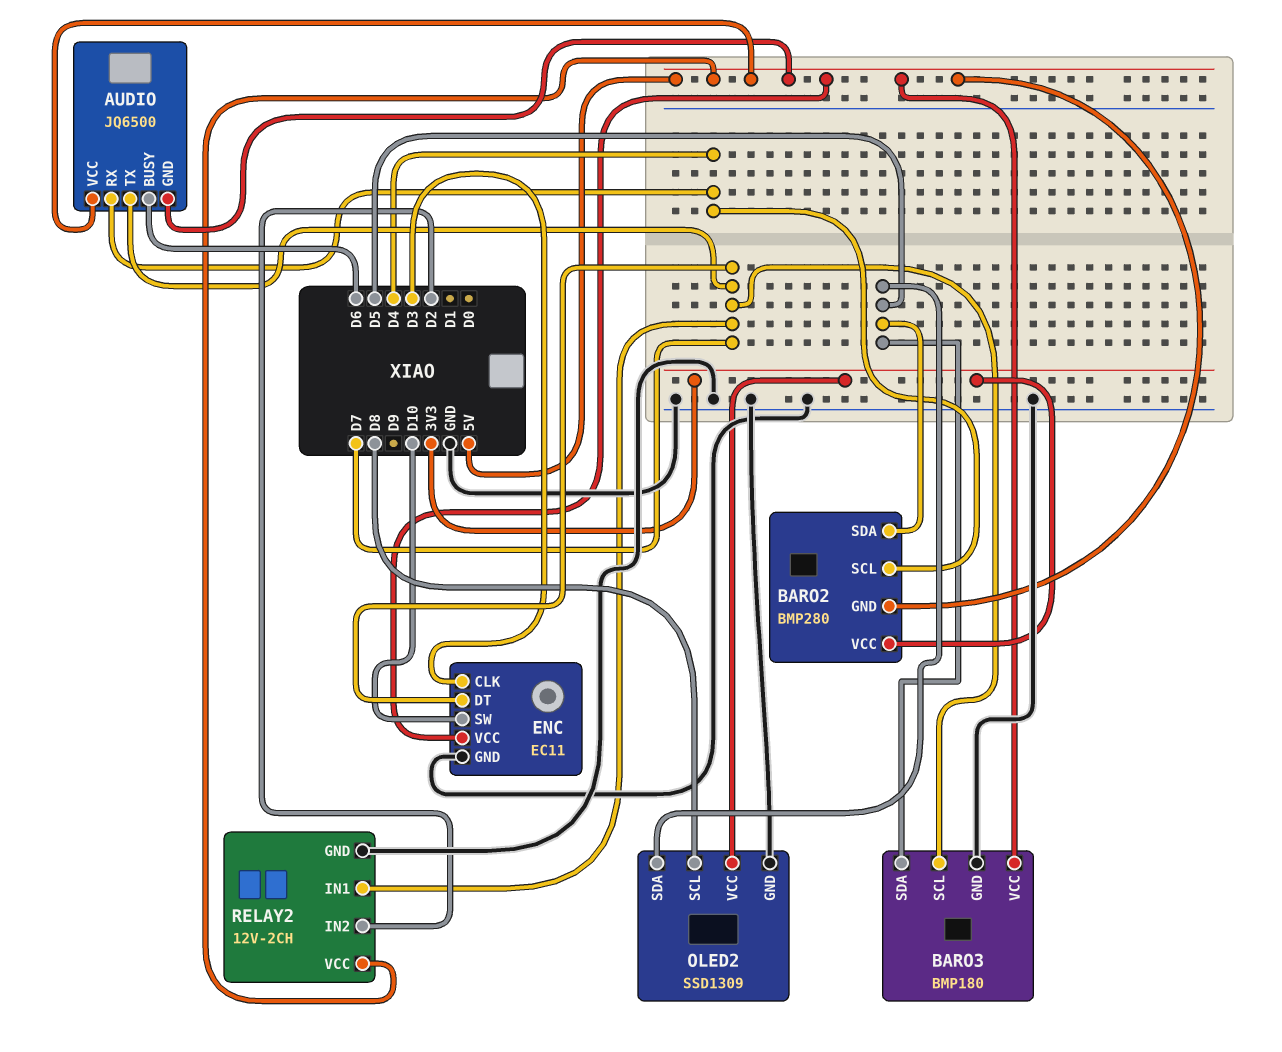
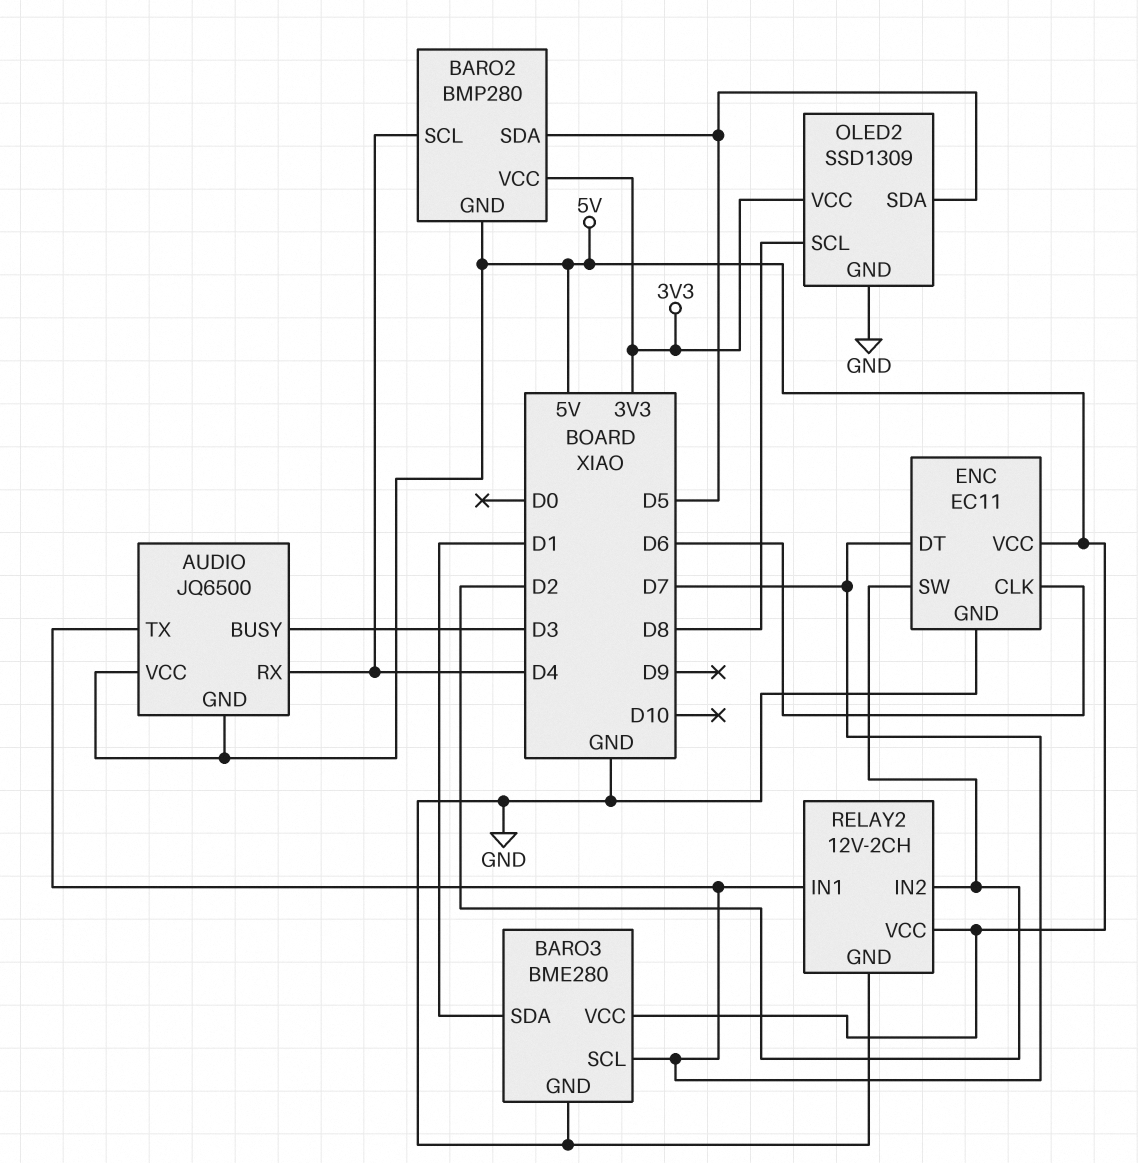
AUDIO pin BUSY: D6 -> D3
BARO3: BMP180 -> BME280
BARO3 pin SDA: D5 -> D1
ENC pin CLK: D3 -> D6
ENC pin SW: D10 -> D2

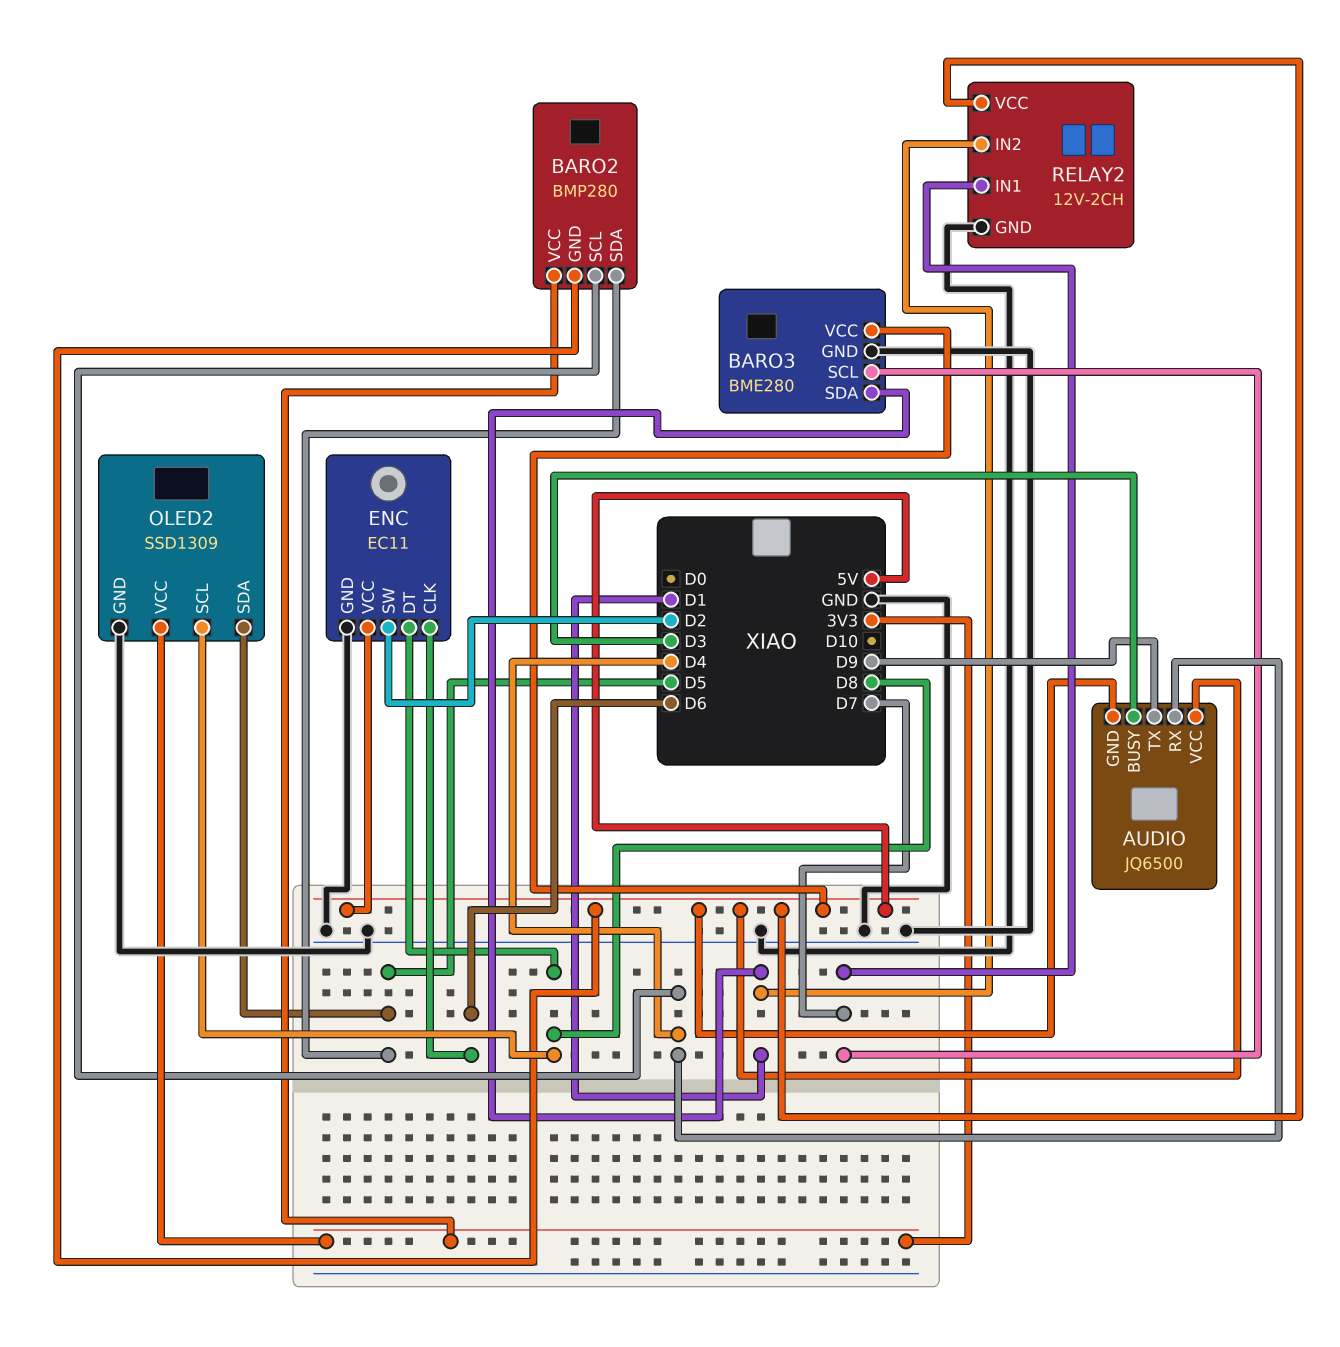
AUDIO pin TX: D7 -> D9
ENC pin DT: D7 -> D8
RELAY2 pin IN2: D2 -> D1

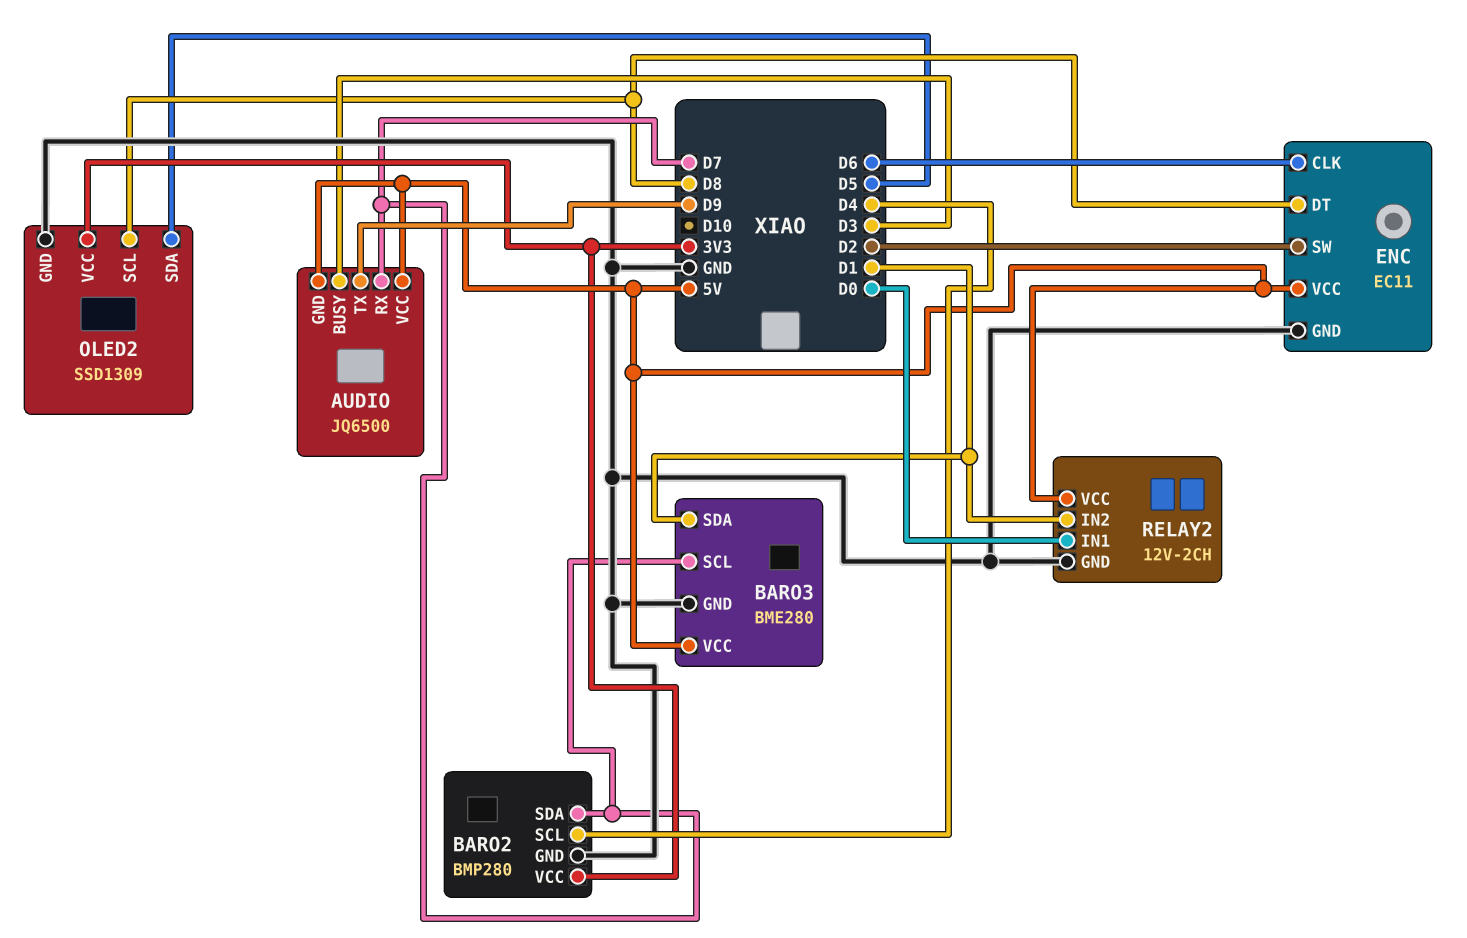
AUDIO pin RX: D4 -> D7
BARO2 pin GND: 5V -> GND
BARO2 pin SDA: D5 -> D7
RELAY2 pin IN1: D7 -> D0

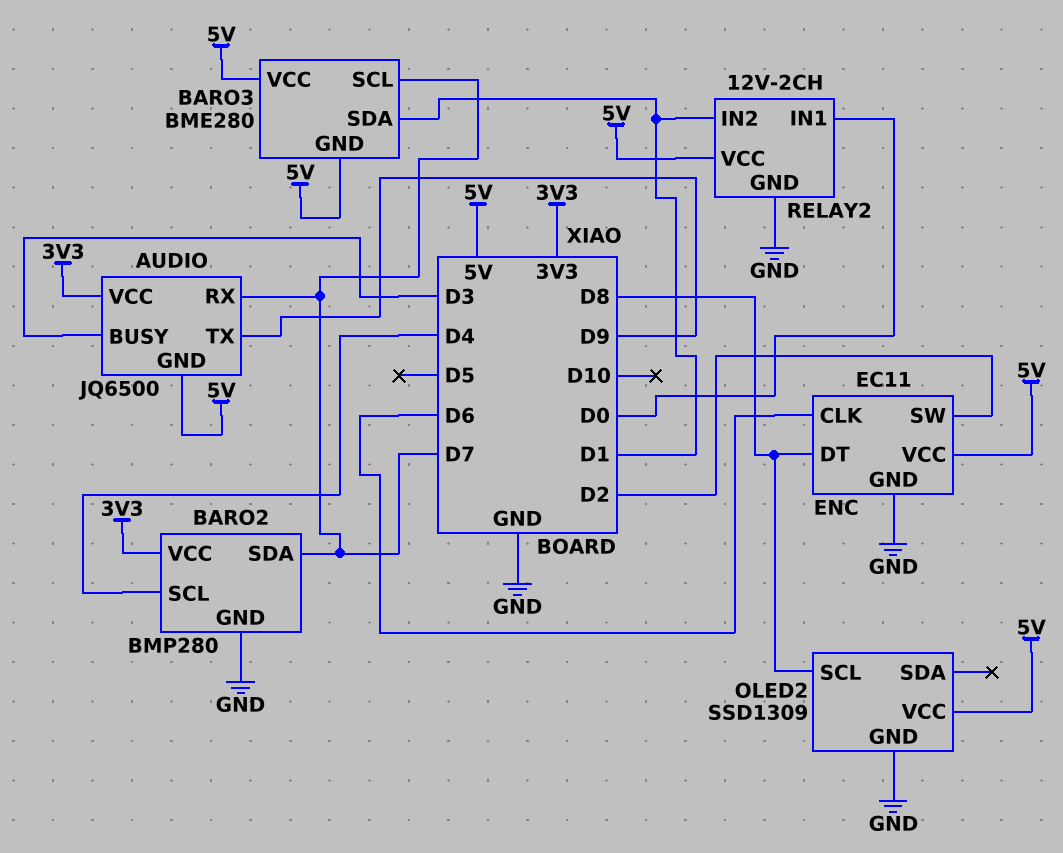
AUDIO pin VCC: 5V -> 3V3
BARO3 pin GND: GND -> 5V
OLED2 pin SDA: D5 -> none
OLED2 pin VCC: 3V3 -> 5V

